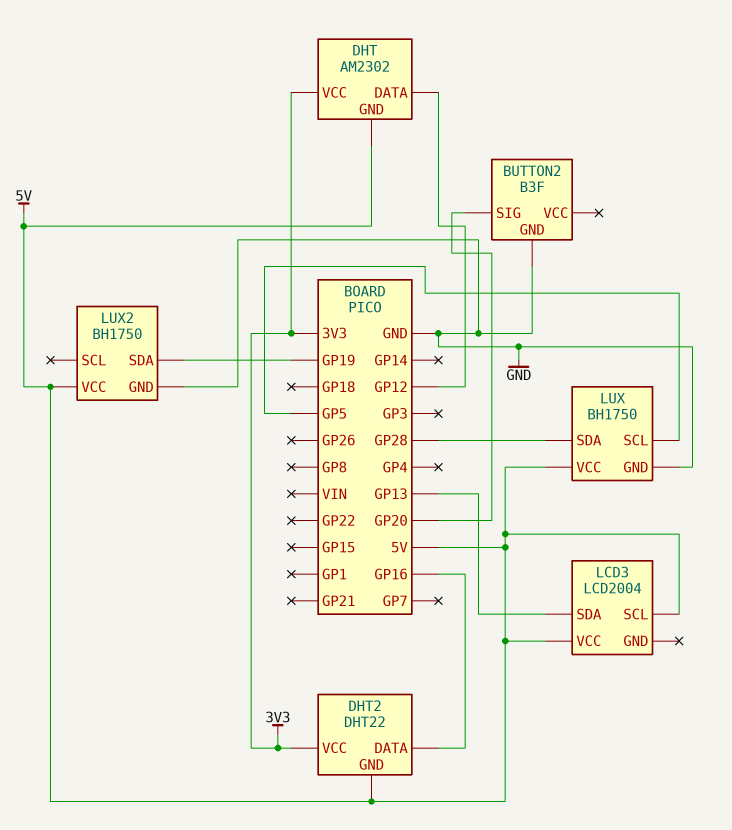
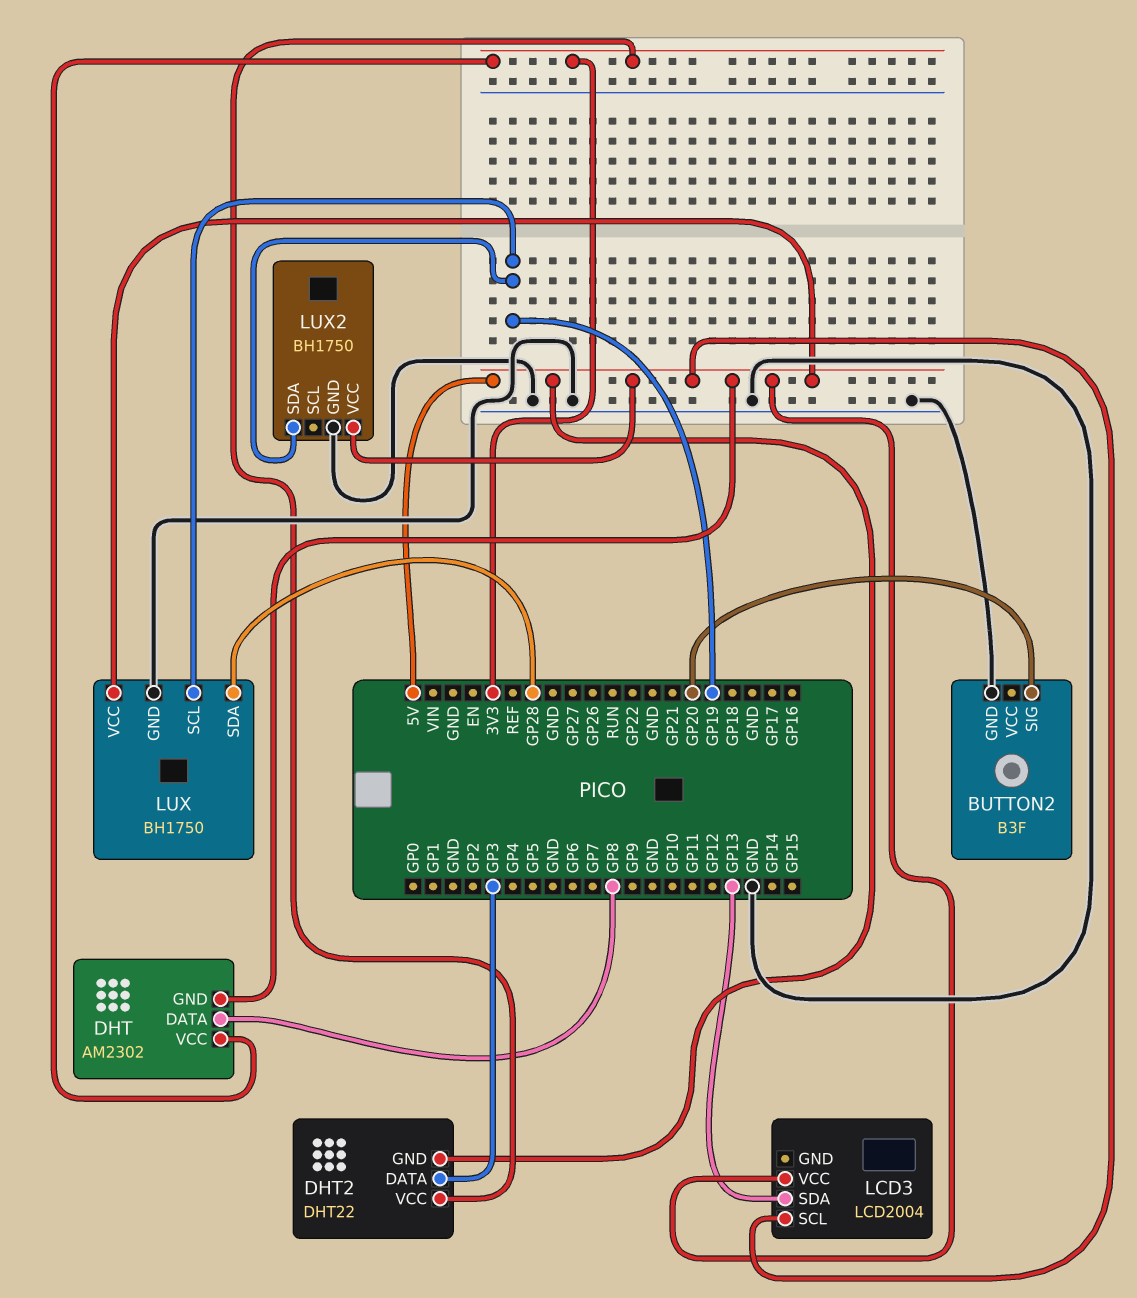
DHT pin DATA: GP12 -> GP8
DHT2 pin DATA: GP16 -> GP3
LUX pin SCL: GP5 -> GP19

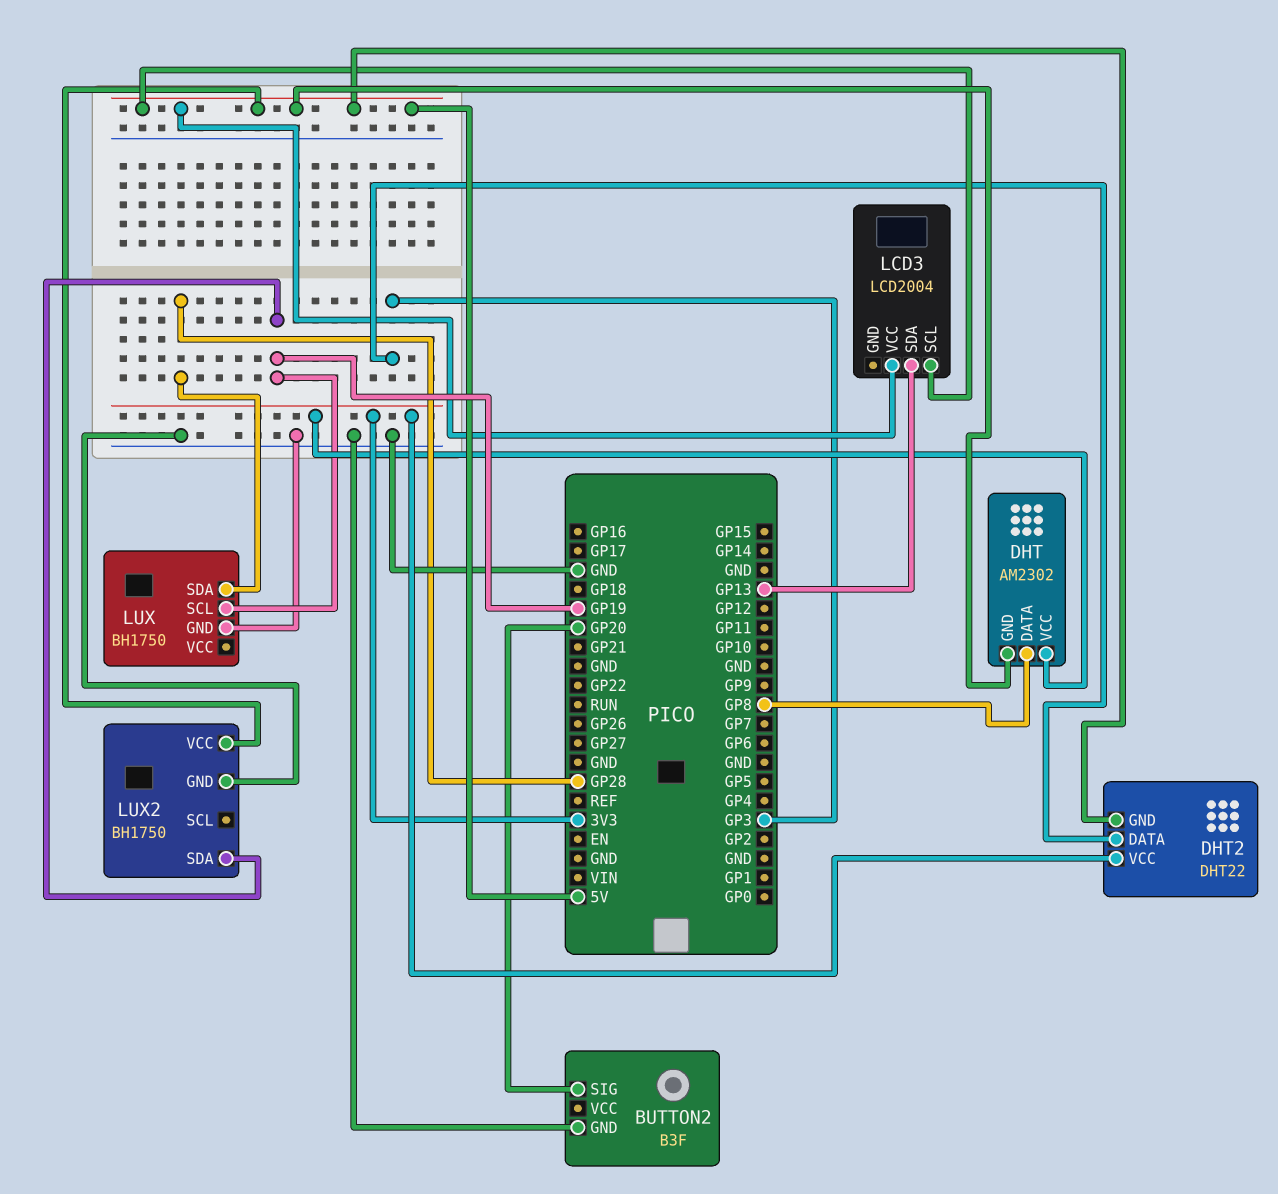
LUX pin VCC: 5V -> none

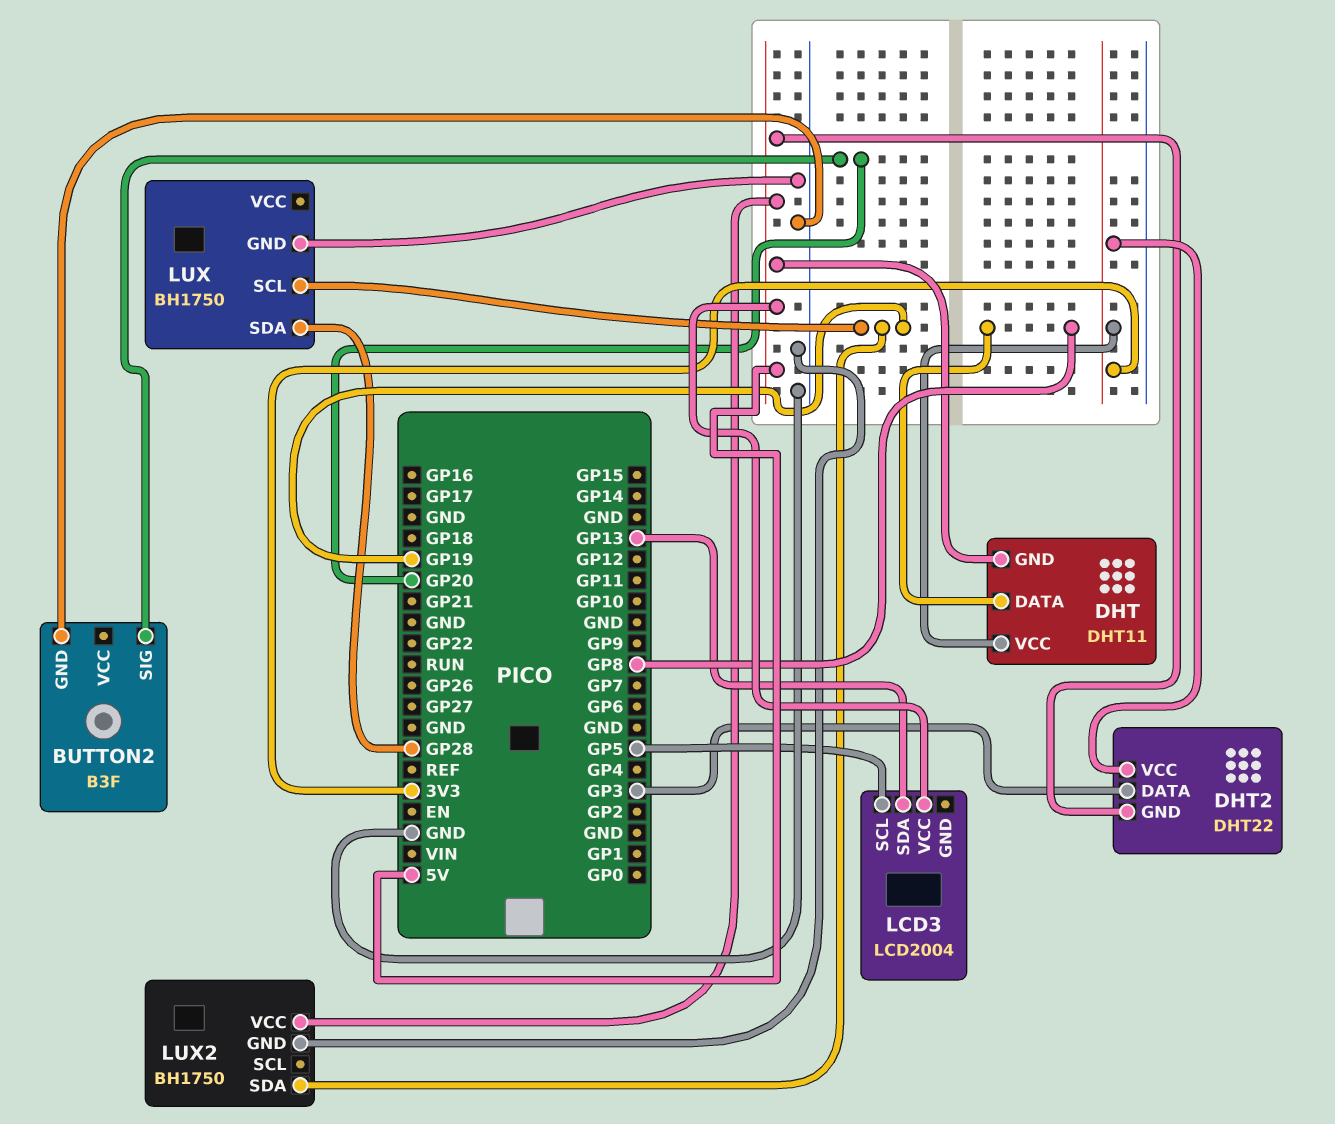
DHT: AM2302 -> DHT11
LCD3 pin SCL: 5V -> GP5

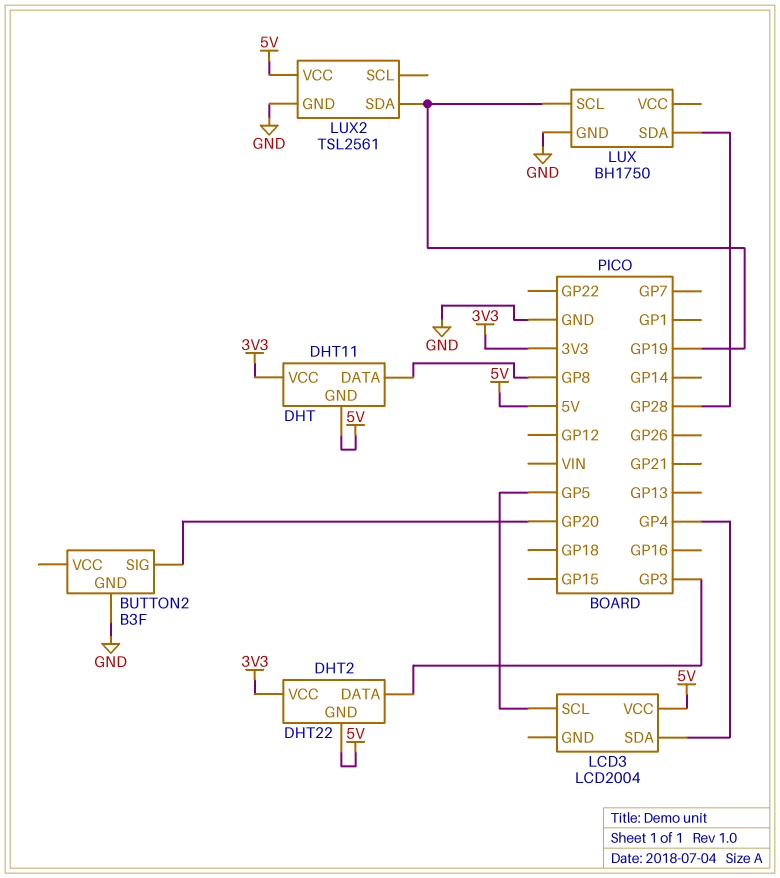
LCD3 pin SDA: GP13 -> GP4
LUX2: BH1750 -> TSL2561

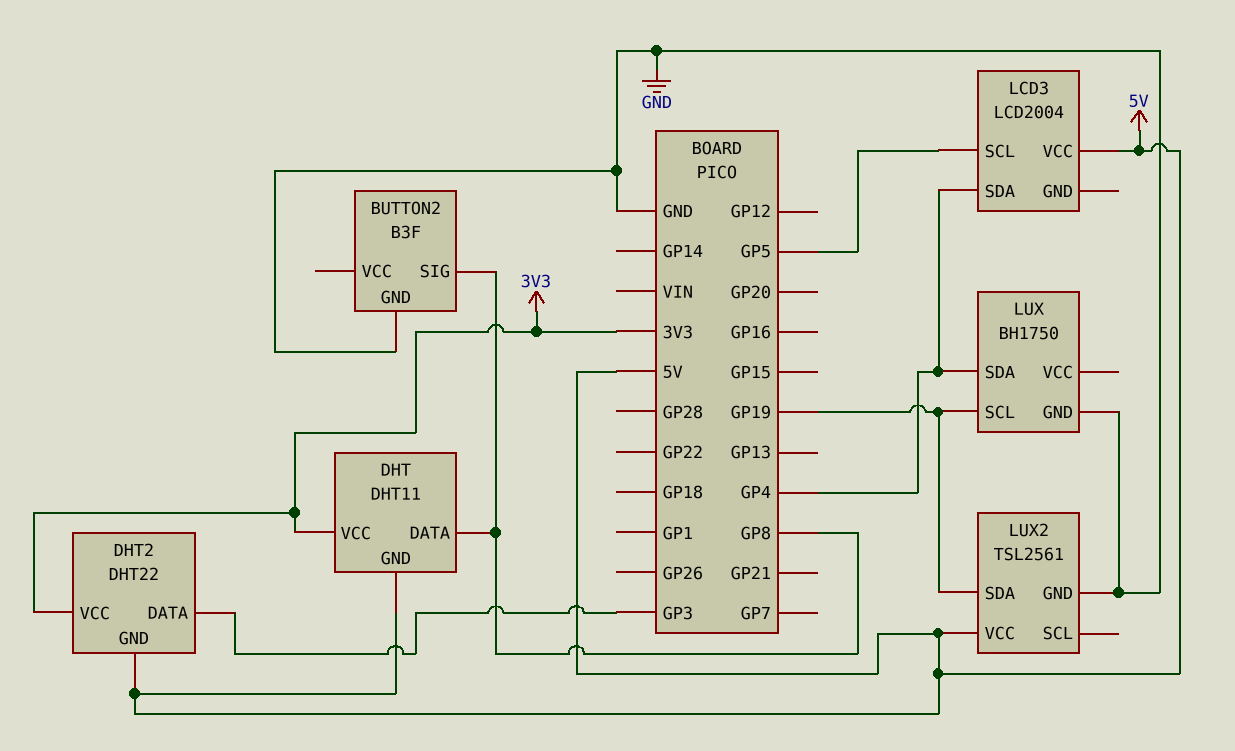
BUTTON2 pin SIG: GP20 -> GP8
LUX pin SDA: GP28 -> GP4

